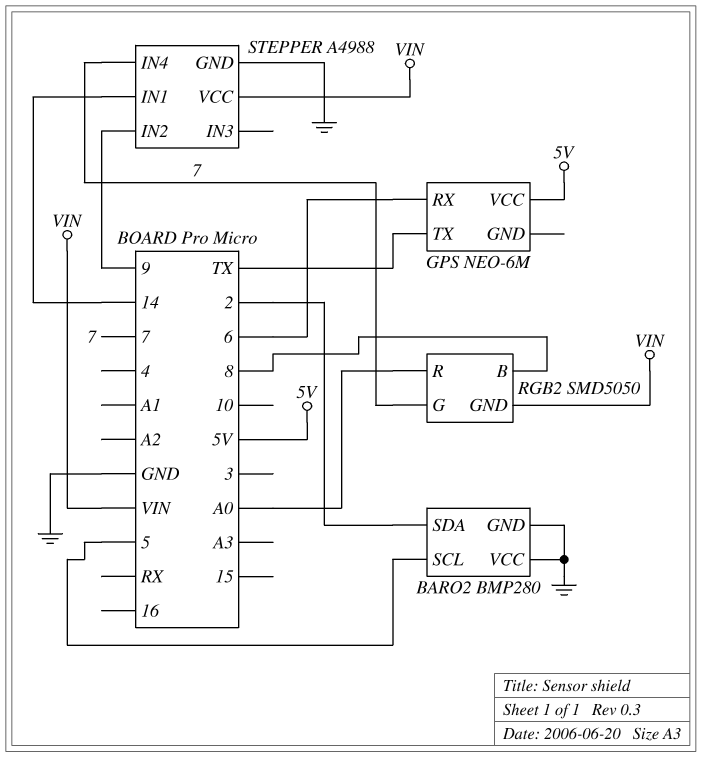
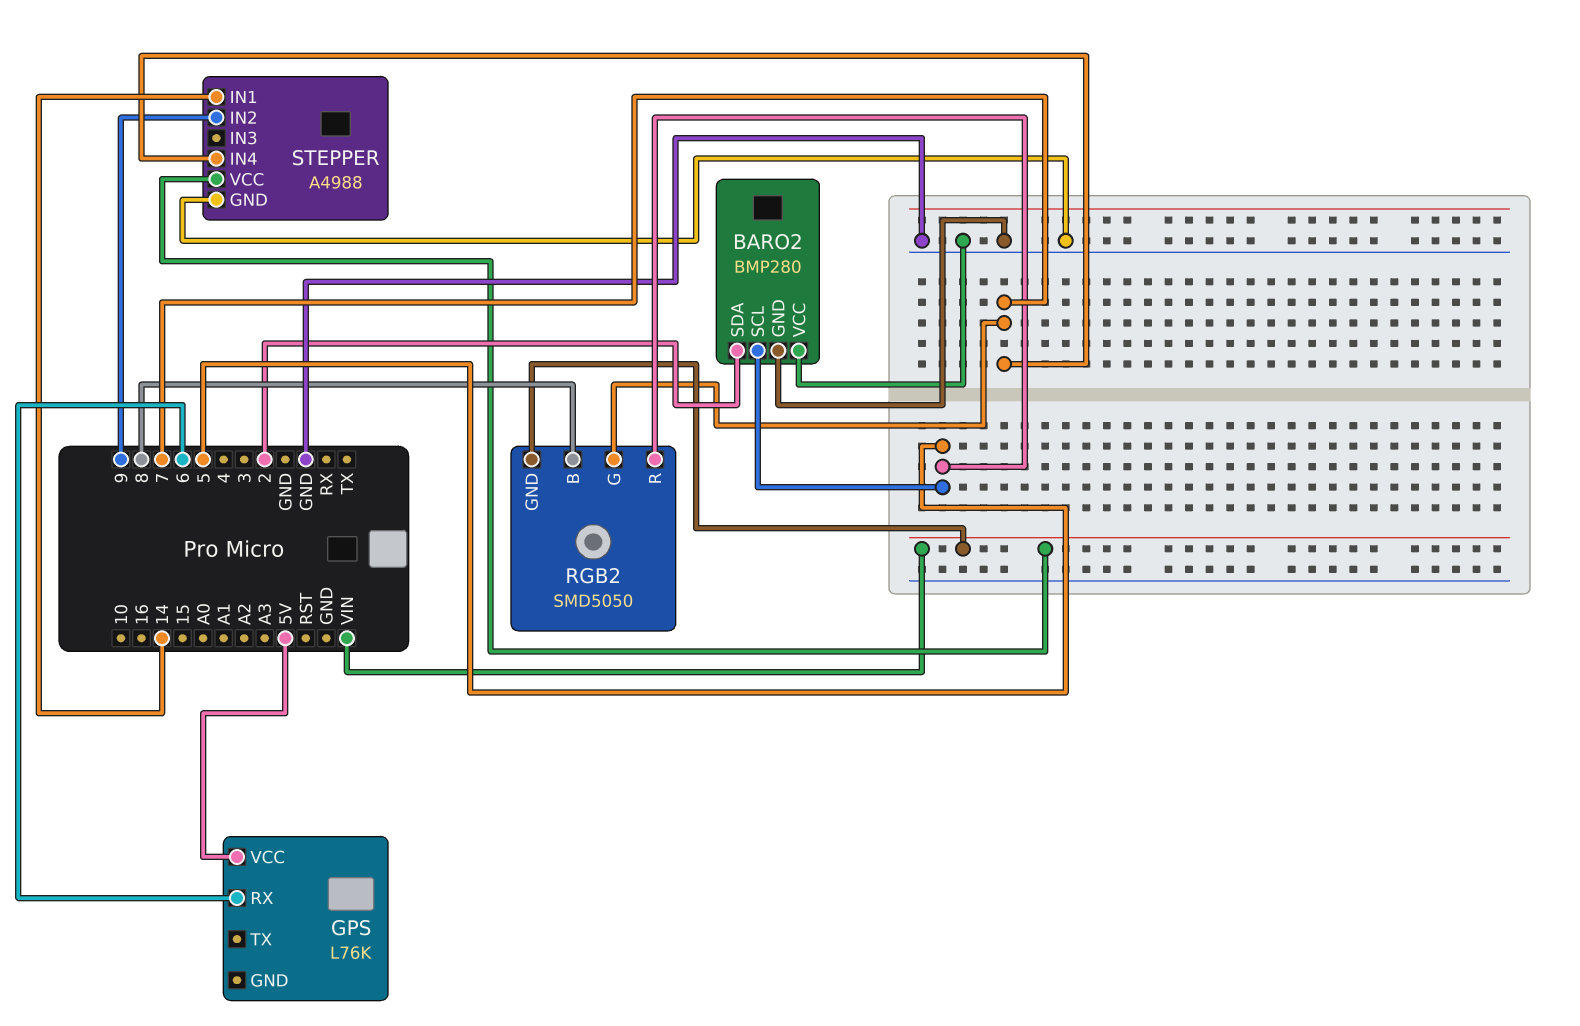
GPS: NEO-6M -> L76K
GPS pin TX: TX -> none
RGB2 pin R: A0 -> 5

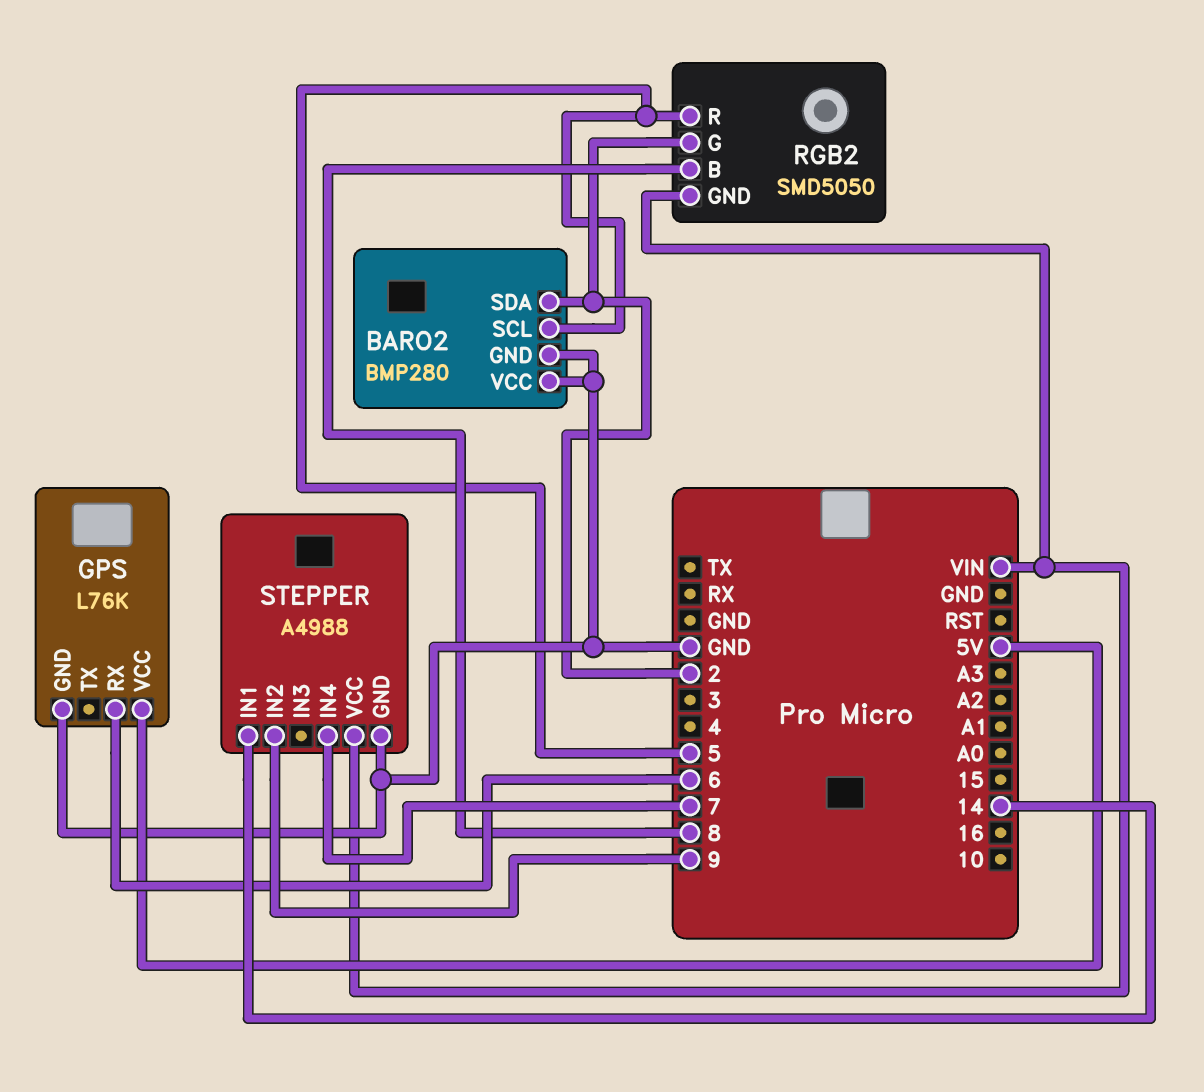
GPS pin GND: none -> GND
RGB2 pin G: 7 -> 2

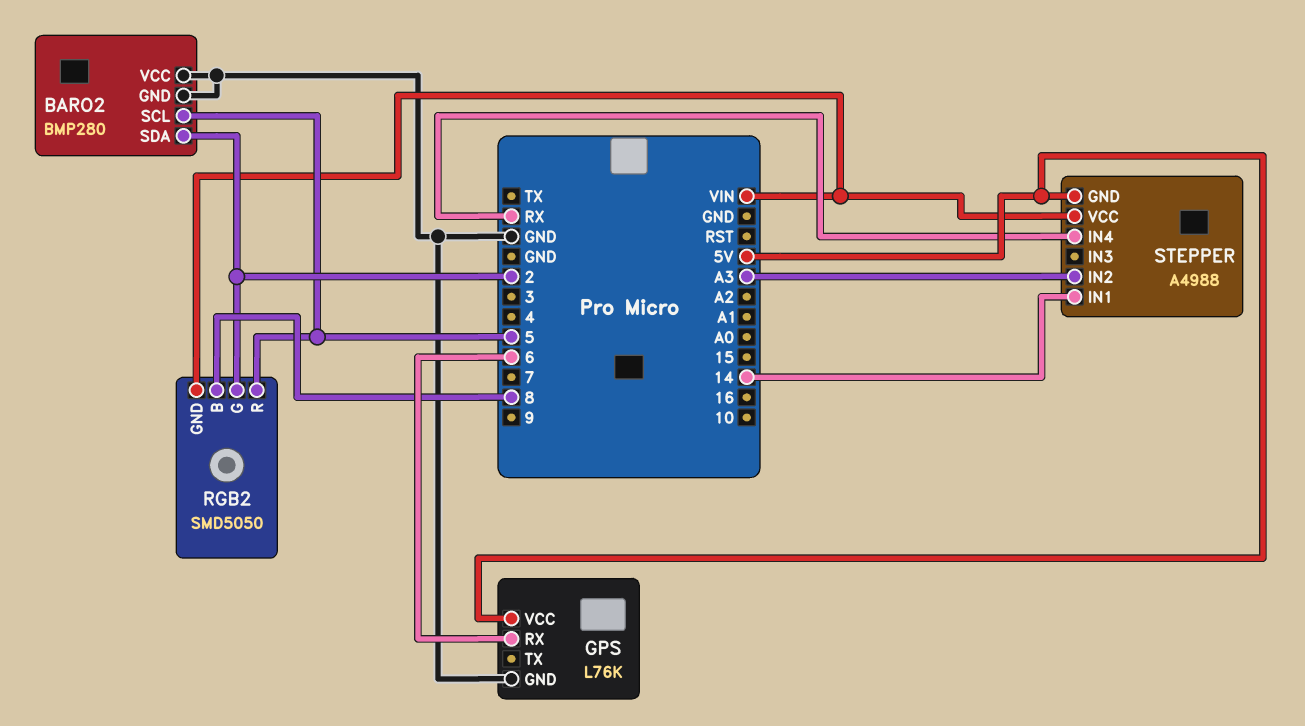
STEPPER pin GND: GND -> 5V
STEPPER pin IN2: 9 -> A3
STEPPER pin IN4: 7 -> RX

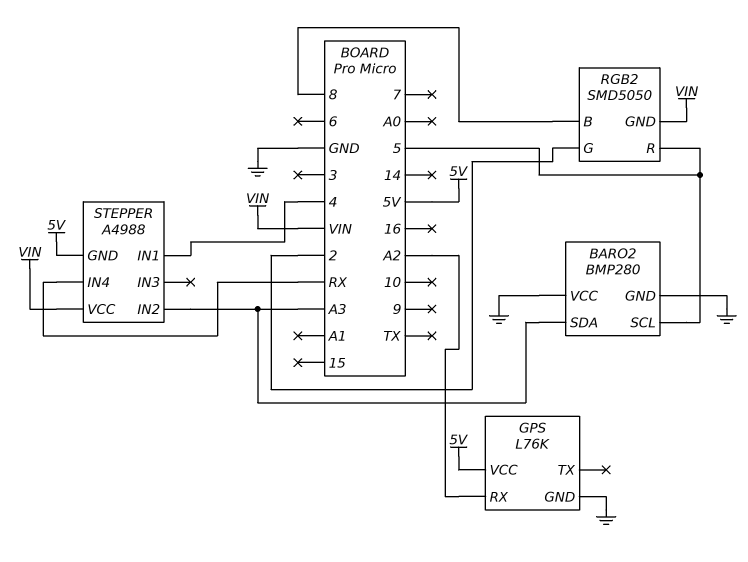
BARO2 pin SDA: 2 -> A3
GPS pin RX: 6 -> A2
STEPPER pin IN1: 14 -> 4

